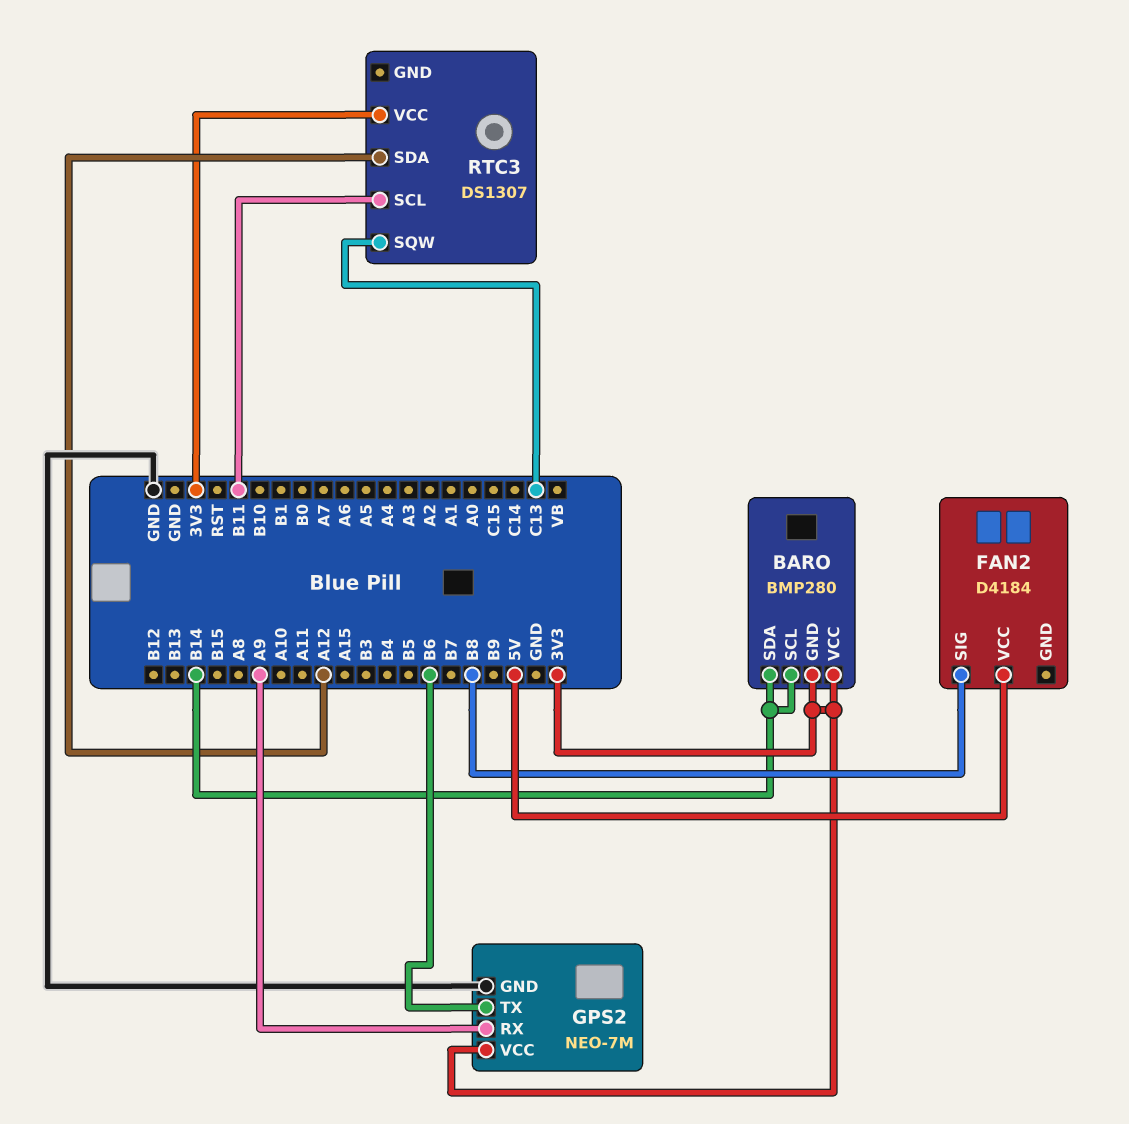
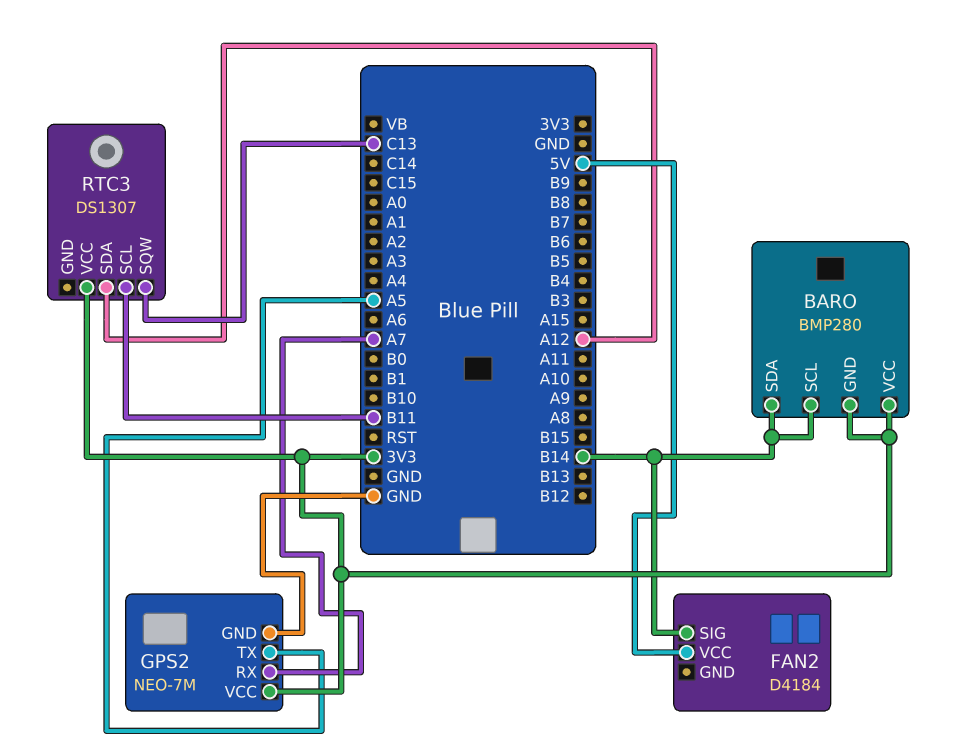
FAN2 pin SIG: B8 -> B14
GPS2 pin RX: A9 -> A7
GPS2 pin TX: B6 -> A5

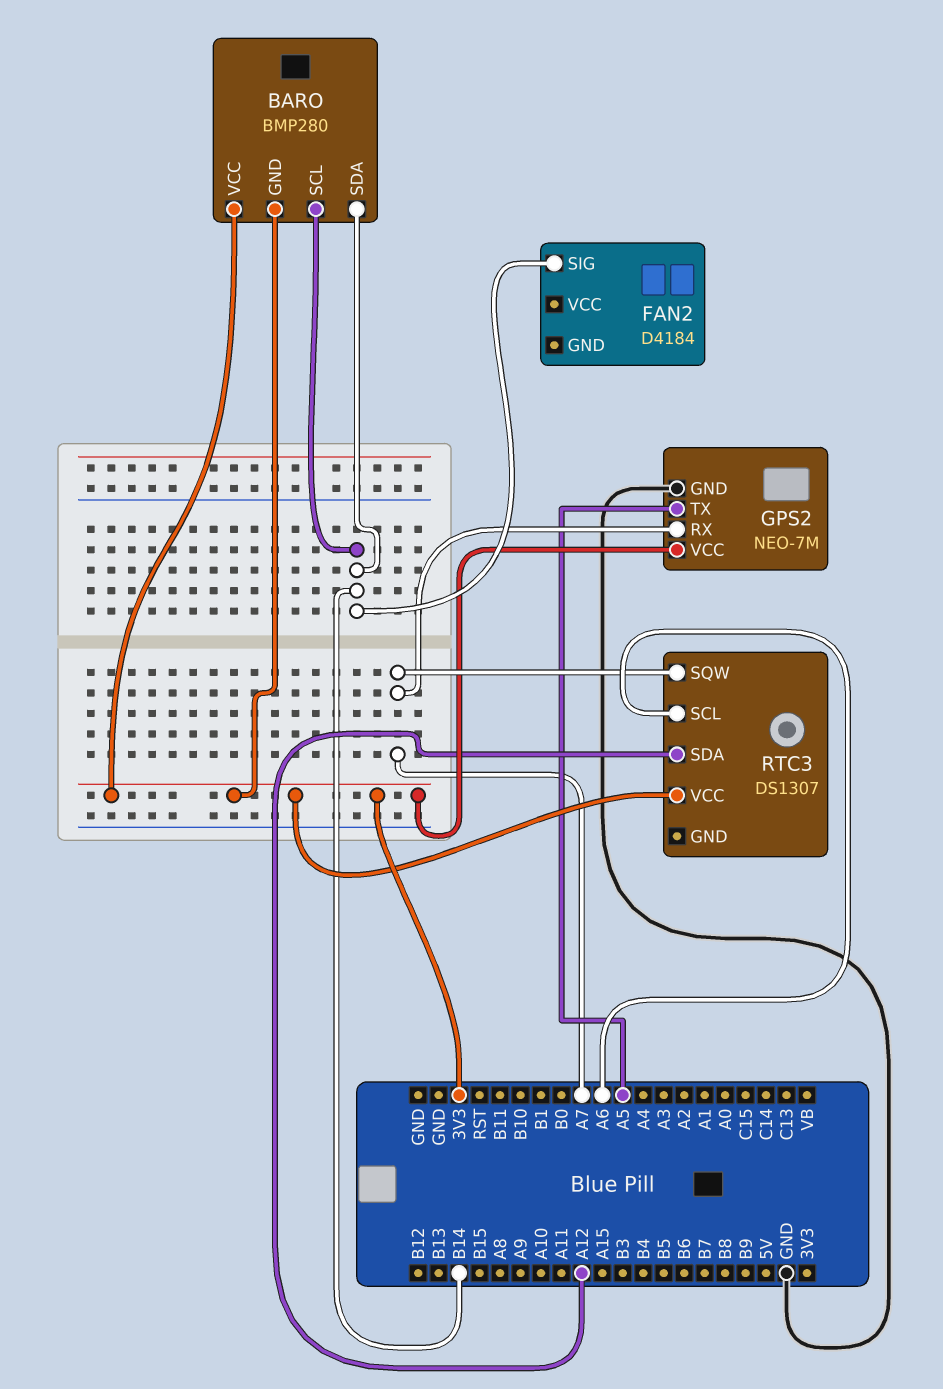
FAN2 pin VCC: 5V -> none
RTC3 pin SCL: B11 -> A6
RTC3 pin SQW: C13 -> A7

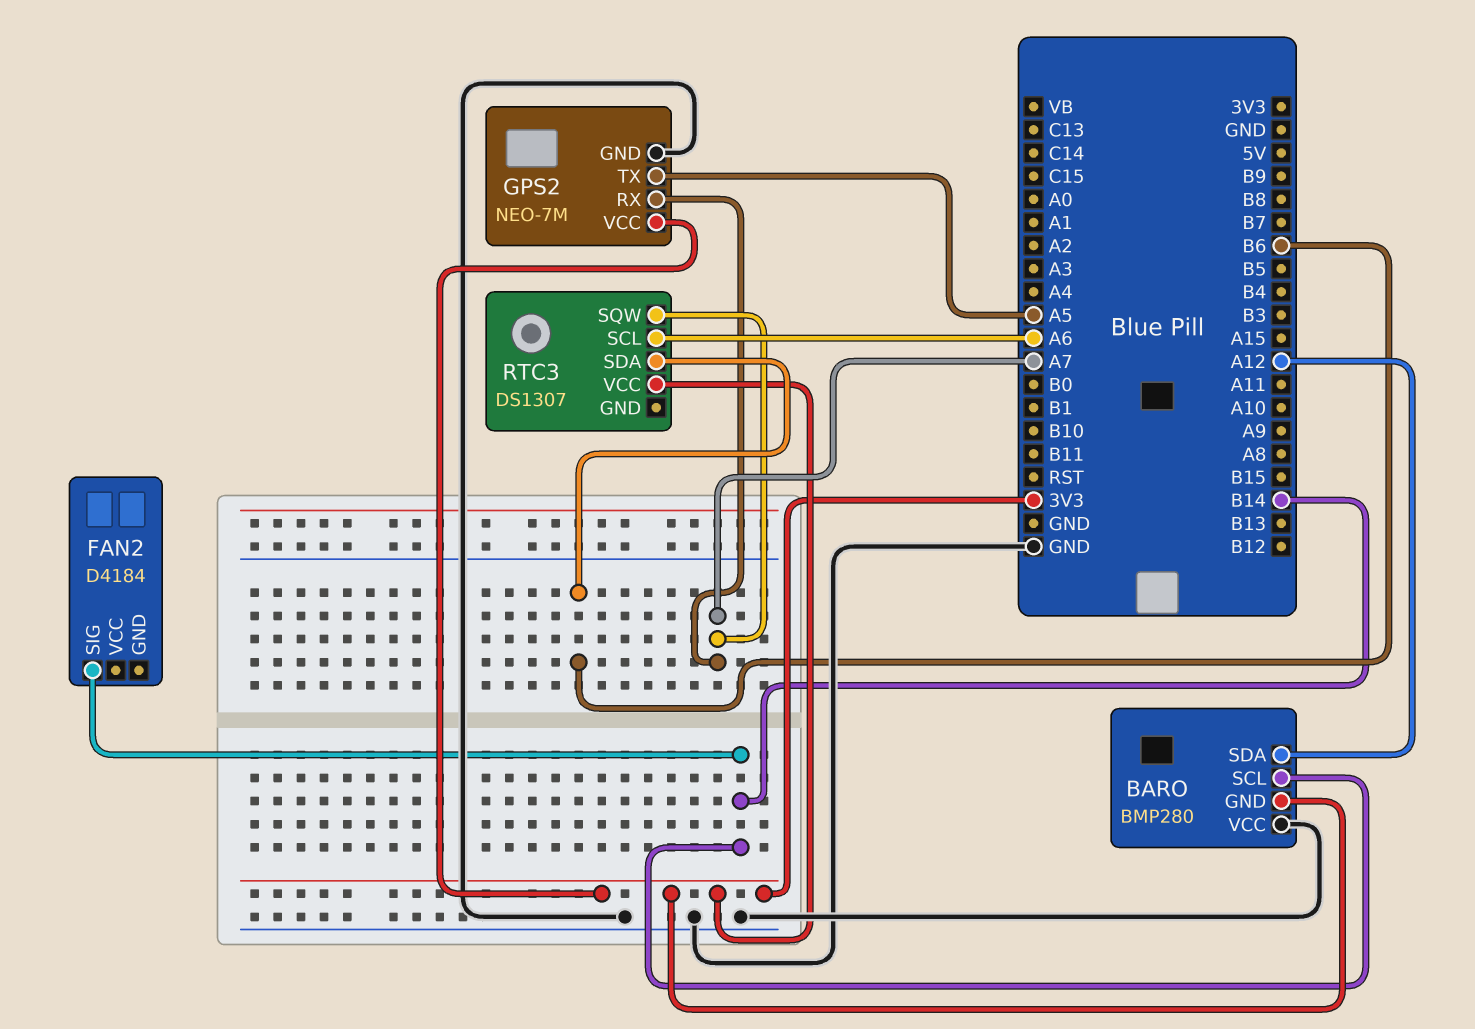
BARO pin SDA: B14 -> A12
BARO pin VCC: 3V3 -> GND
RTC3 pin SDA: A12 -> B6

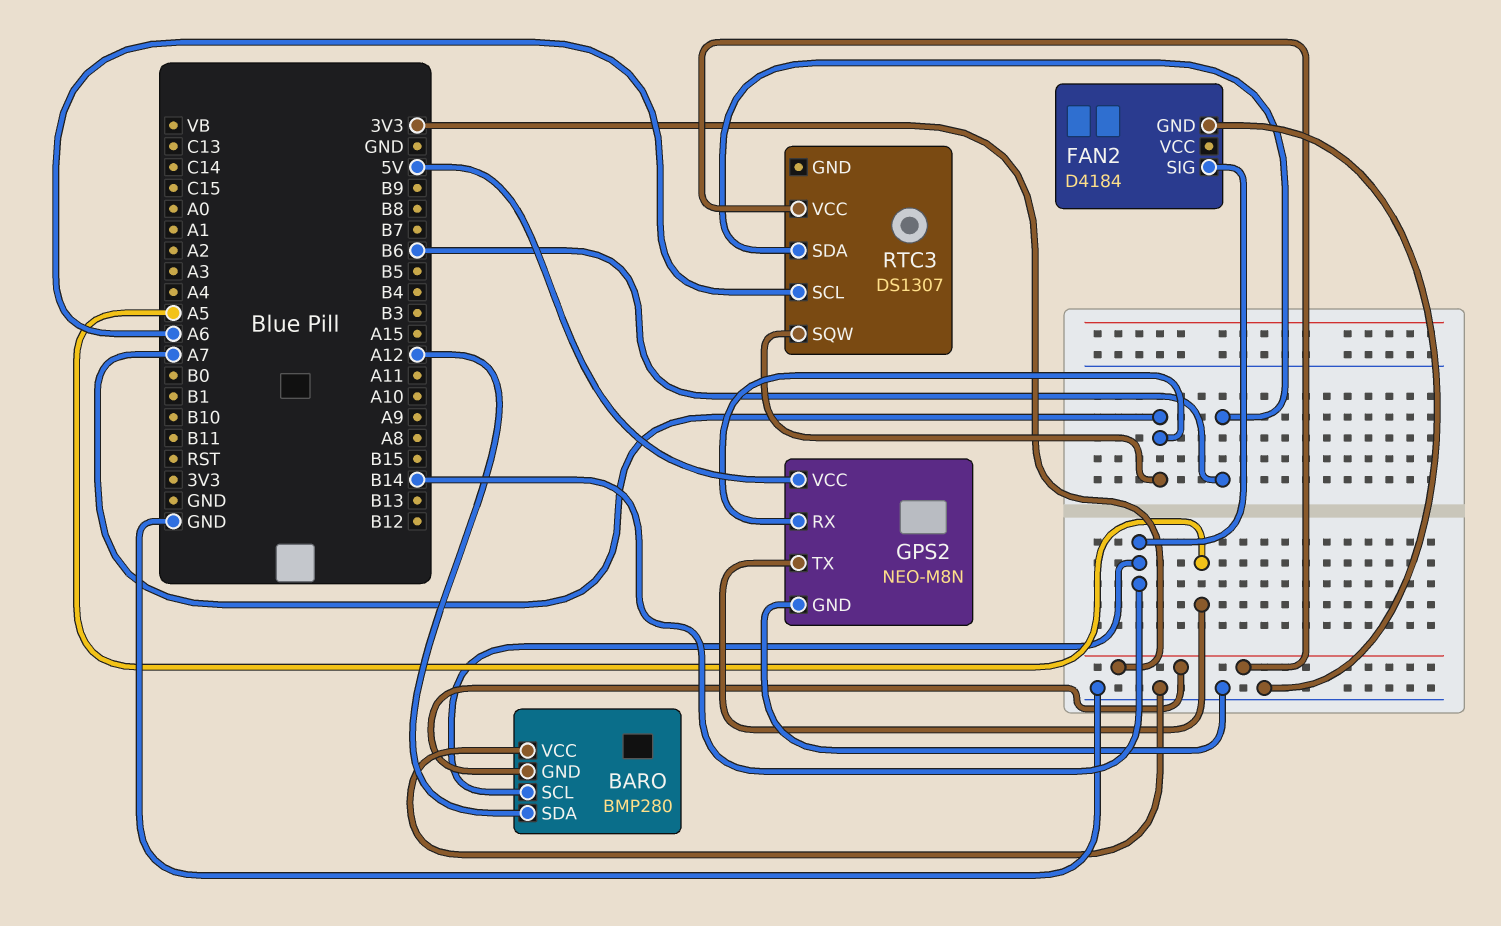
FAN2 pin GND: none -> GND
GPS2: NEO-7M -> NEO-M8N
GPS2 pin VCC: 3V3 -> 5V

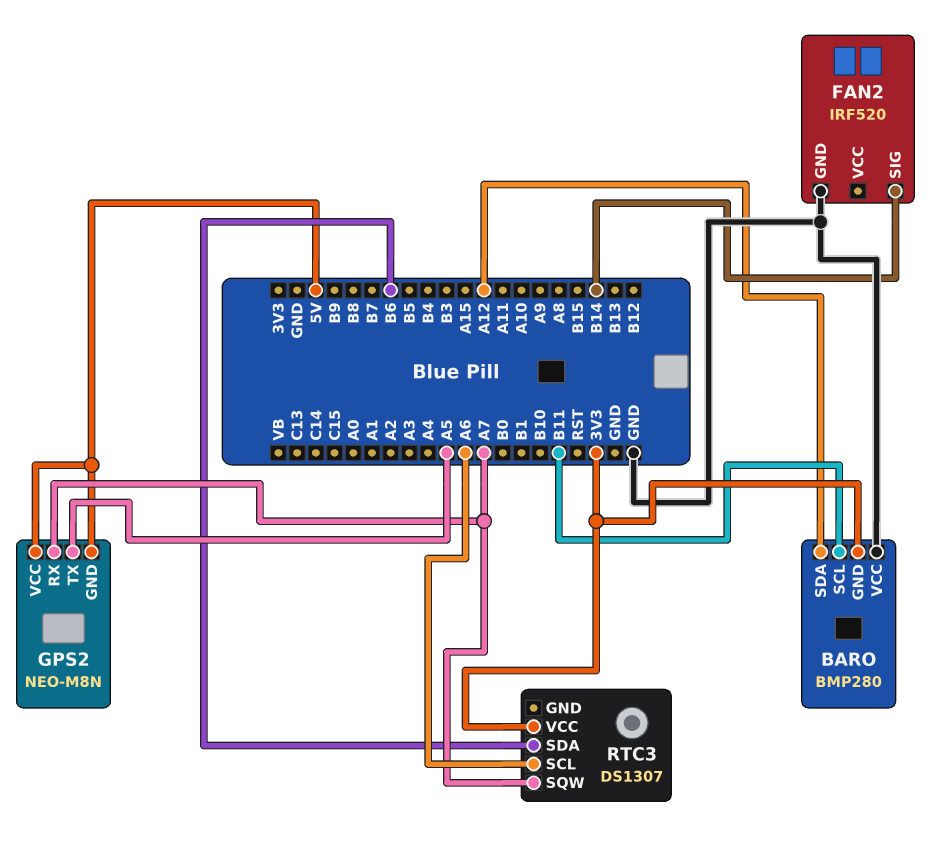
BARO pin SCL: B14 -> B11
FAN2: D4184 -> IRF520
GPS2 pin GND: GND -> 5V

